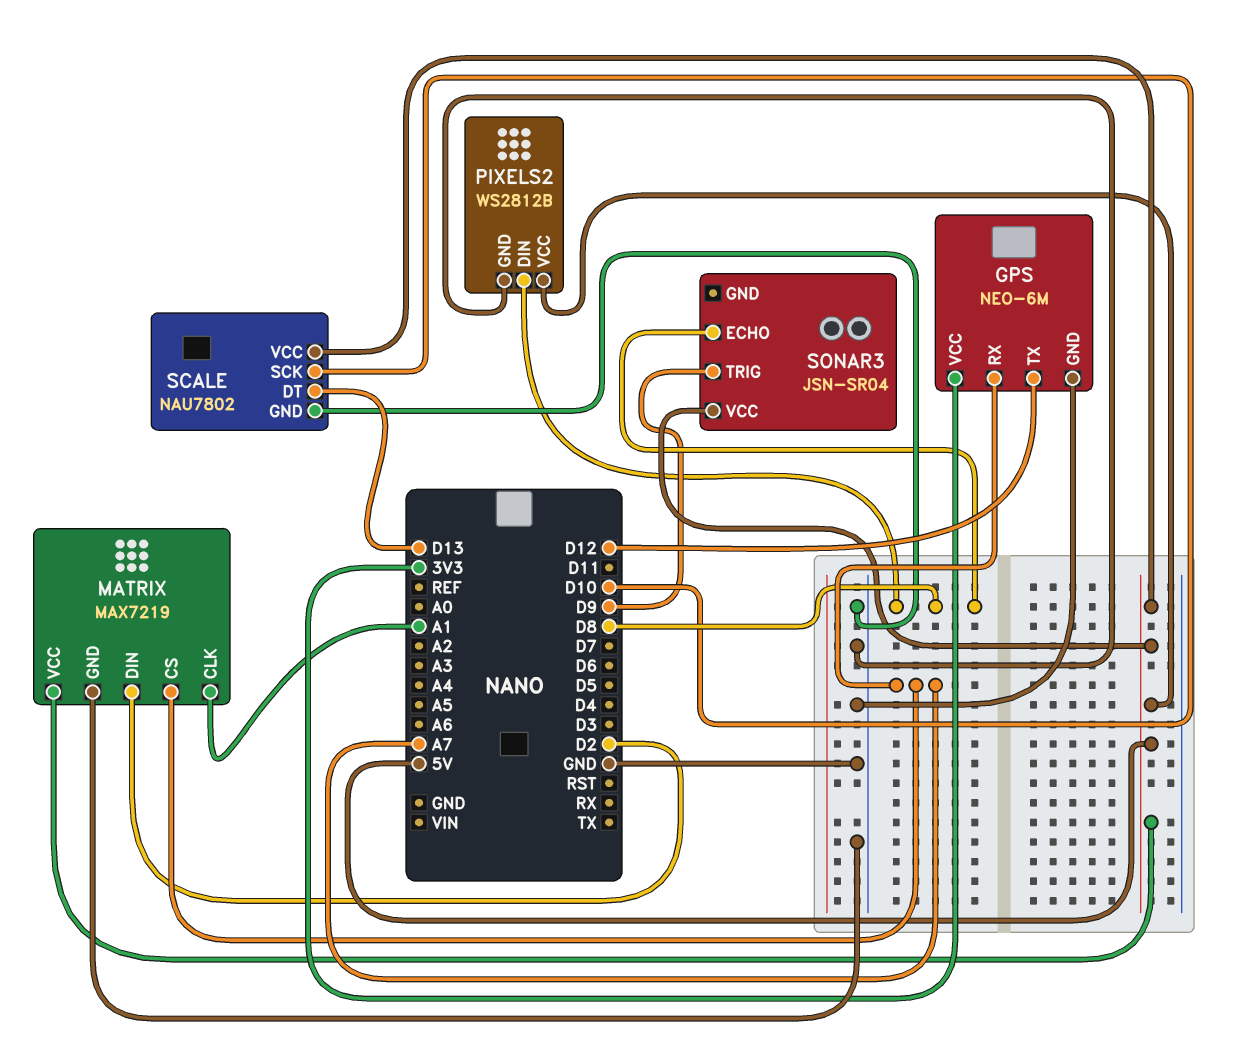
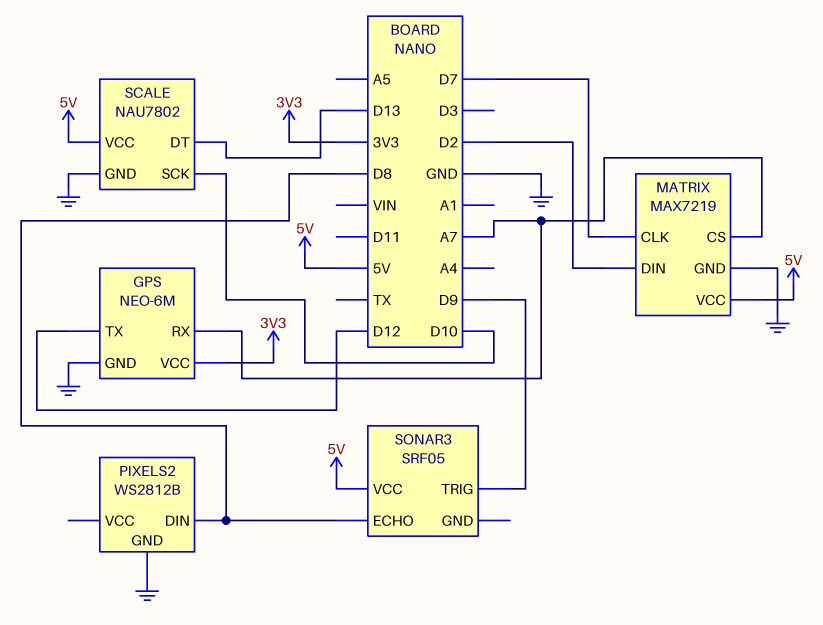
MATRIX pin CLK: A1 -> D7
PIXELS2 pin VCC: 5V -> none
SONAR3: JSN-SR04 -> SRF05

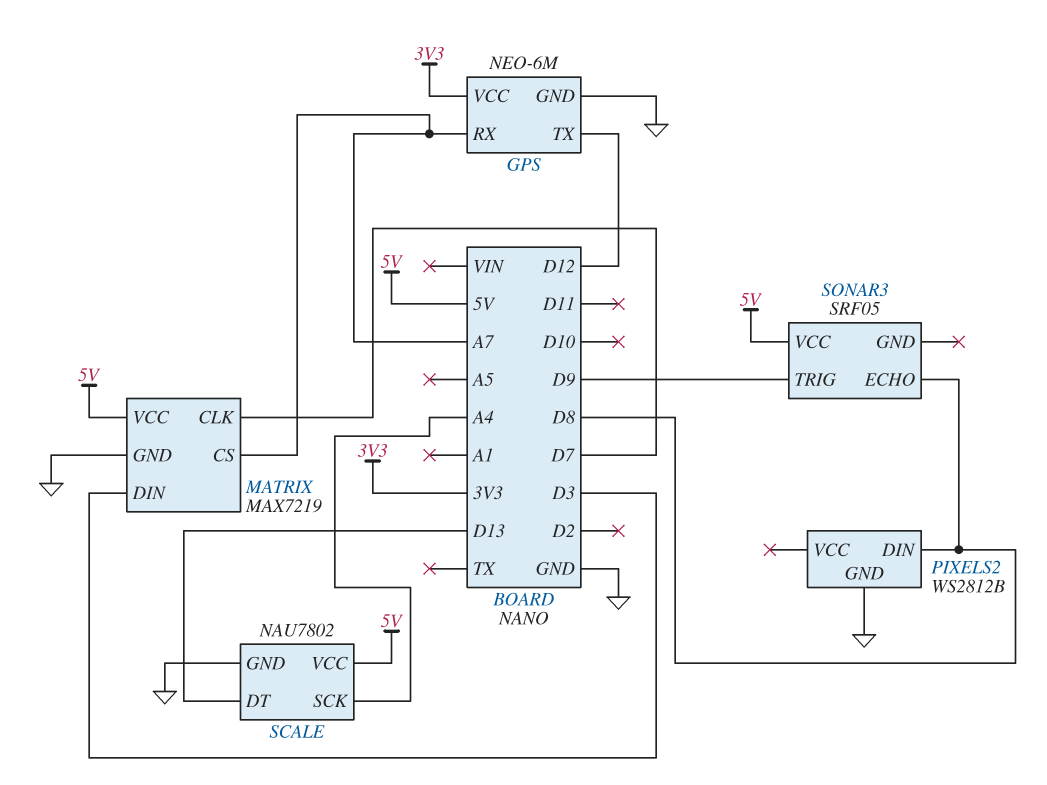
MATRIX pin DIN: D2 -> D3
SCALE pin SCK: D10 -> A4

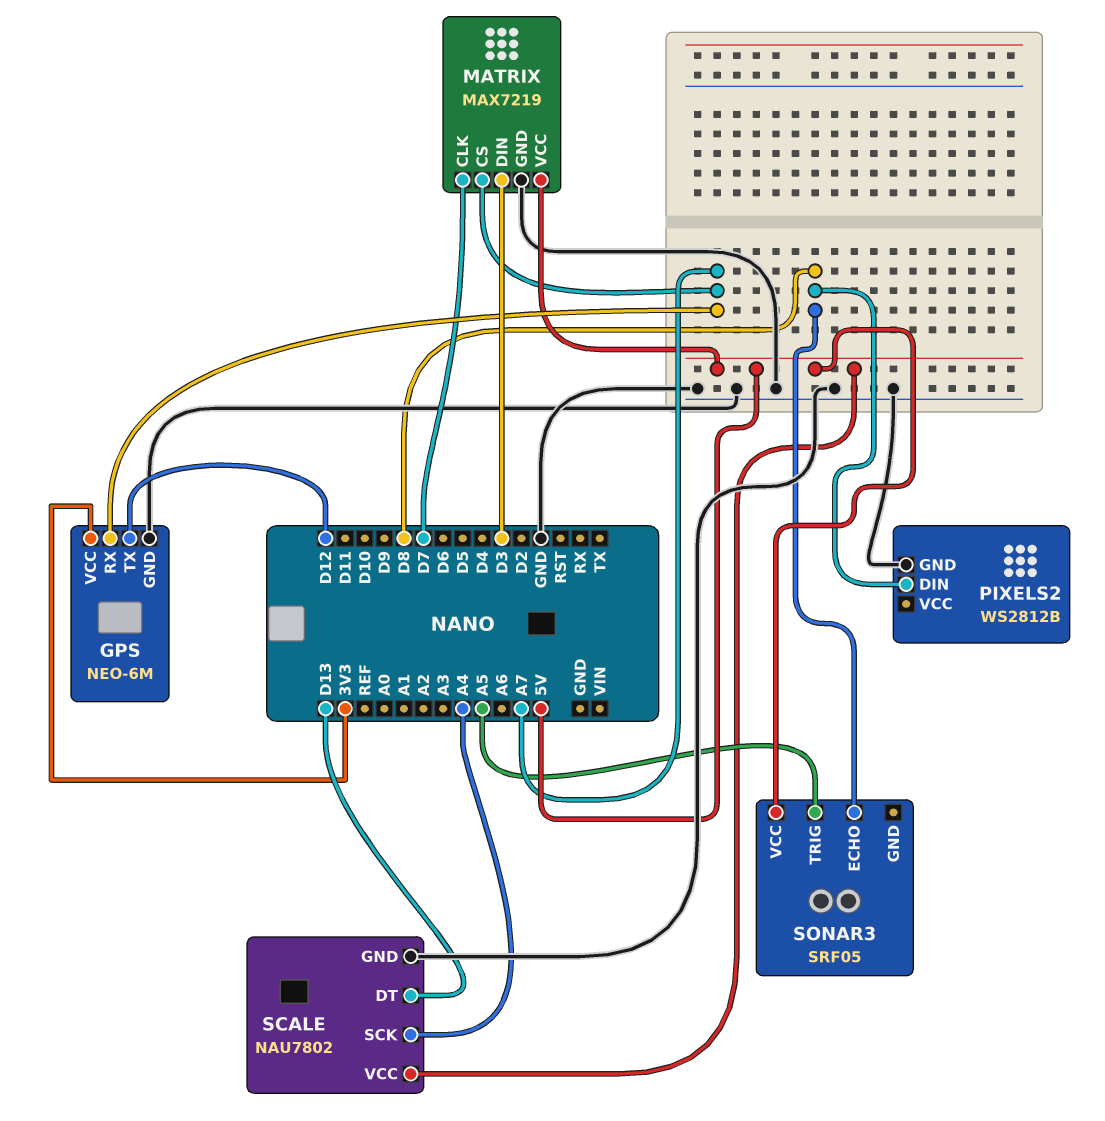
SONAR3 pin TRIG: D9 -> A5

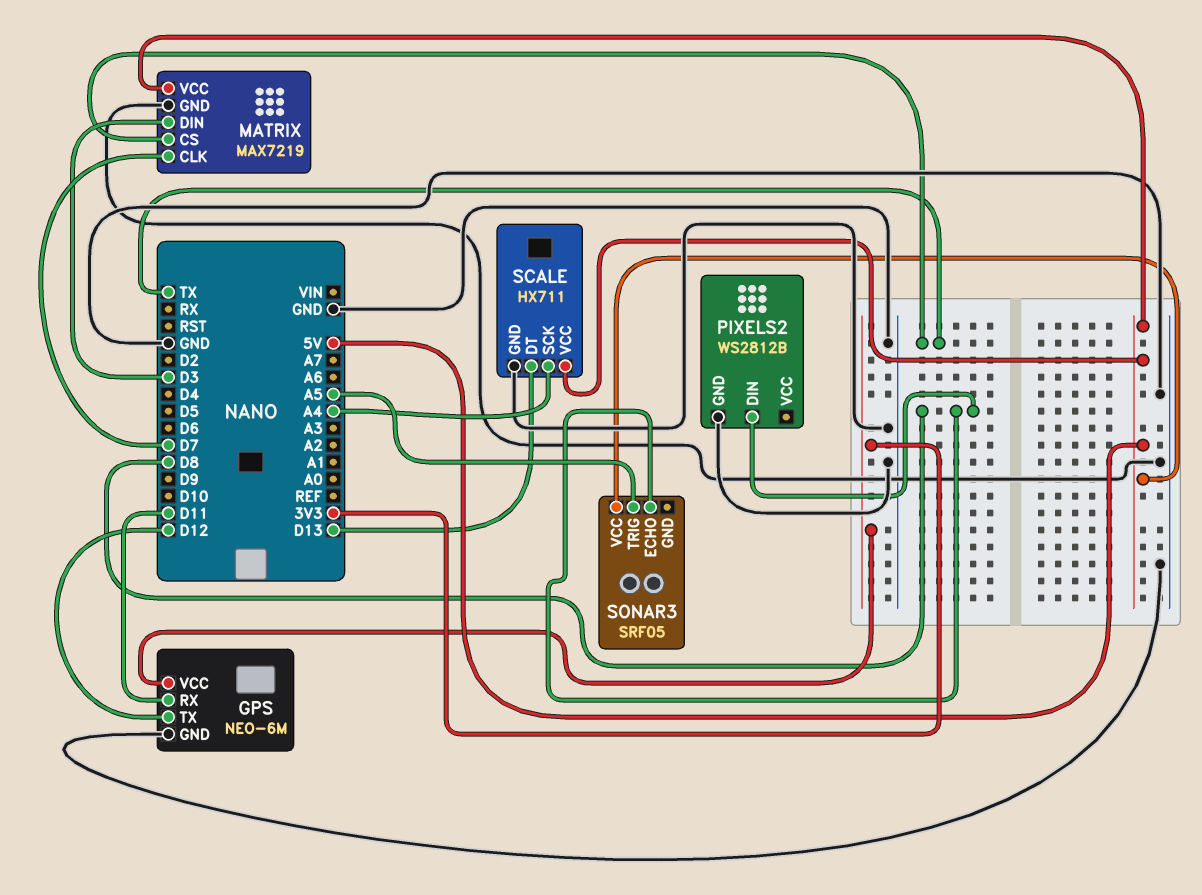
GPS pin RX: A7 -> D11
MATRIX pin CS: A7 -> TX
SCALE: NAU7802 -> HX711

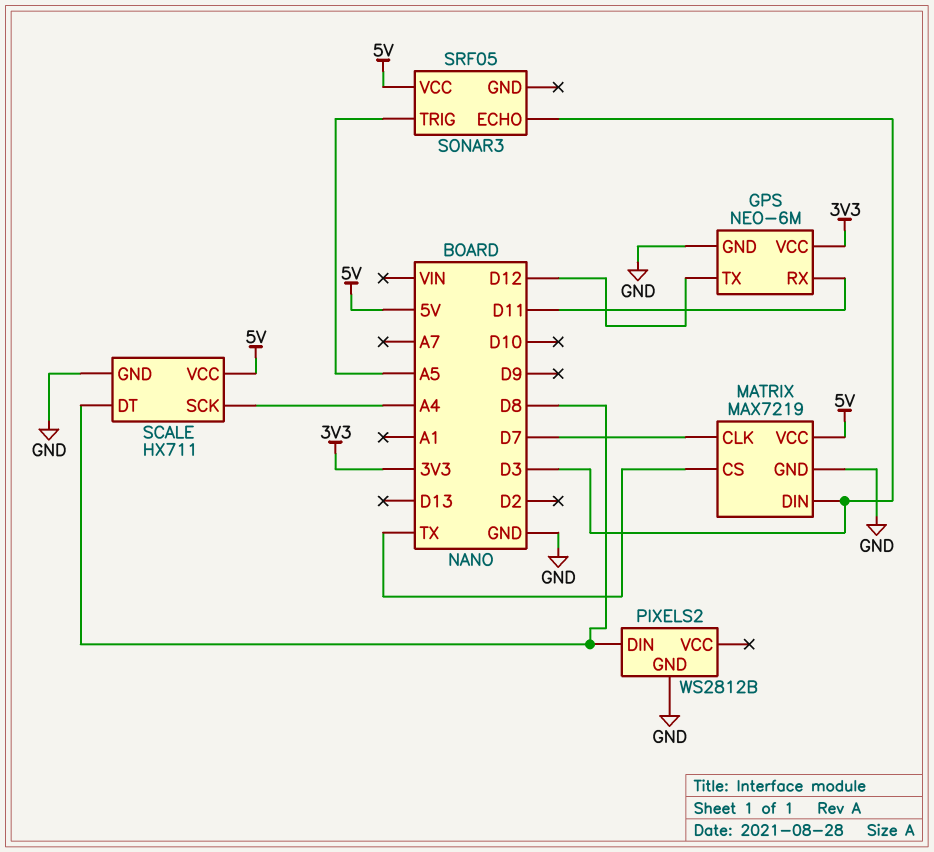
SCALE pin DT: D13 -> D8
SONAR3 pin ECHO: D8 -> D3

